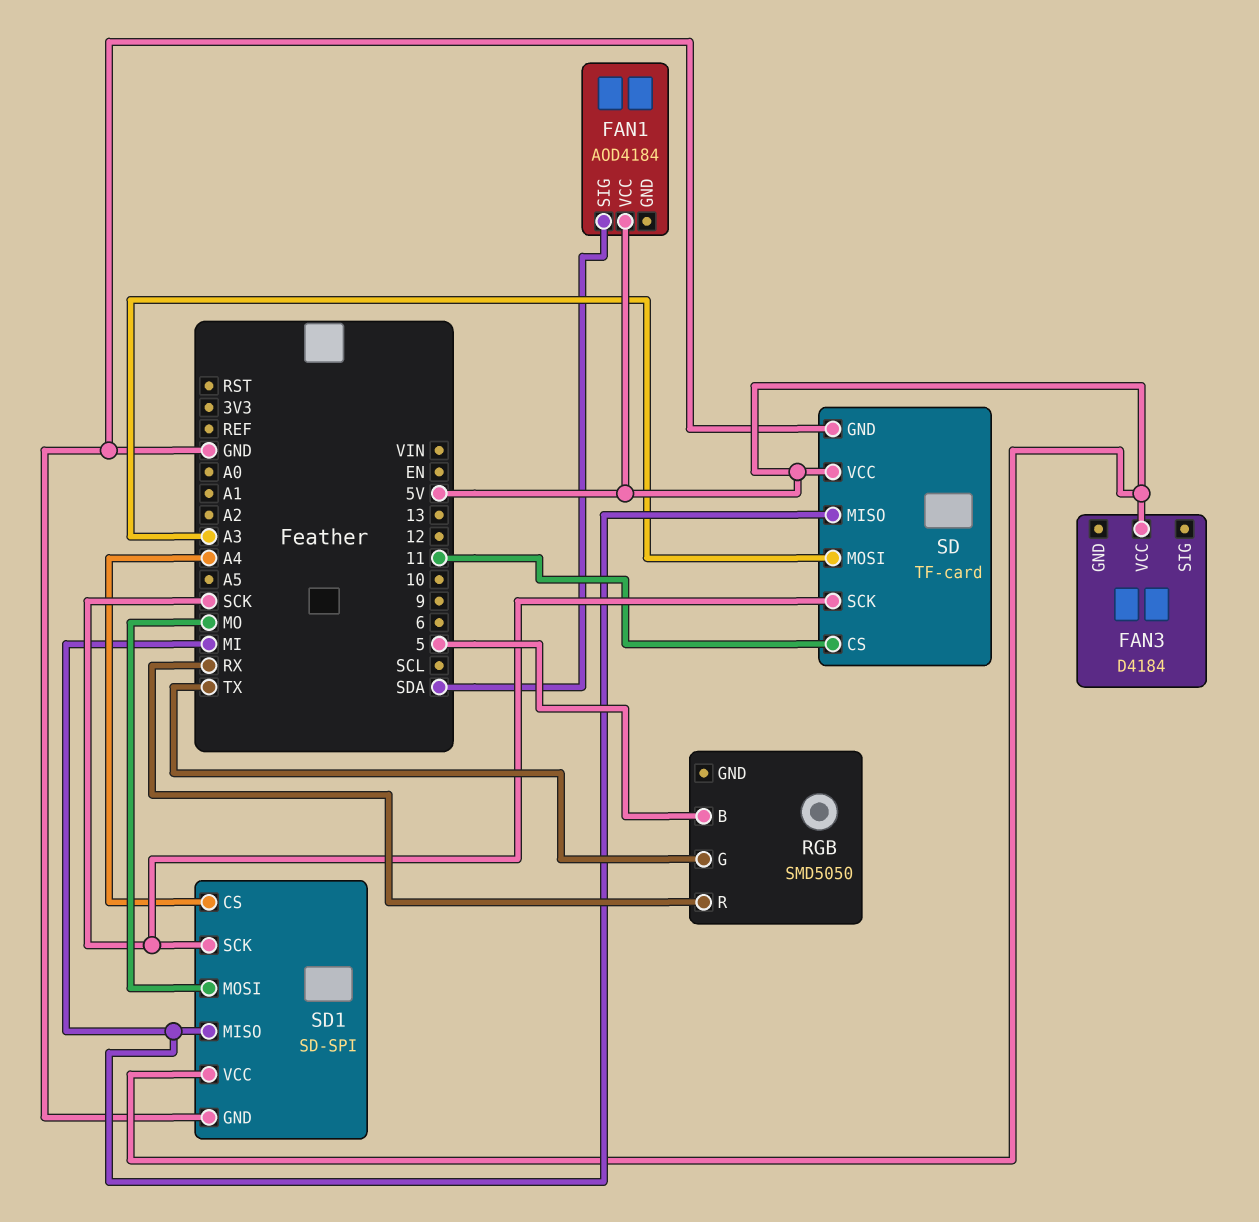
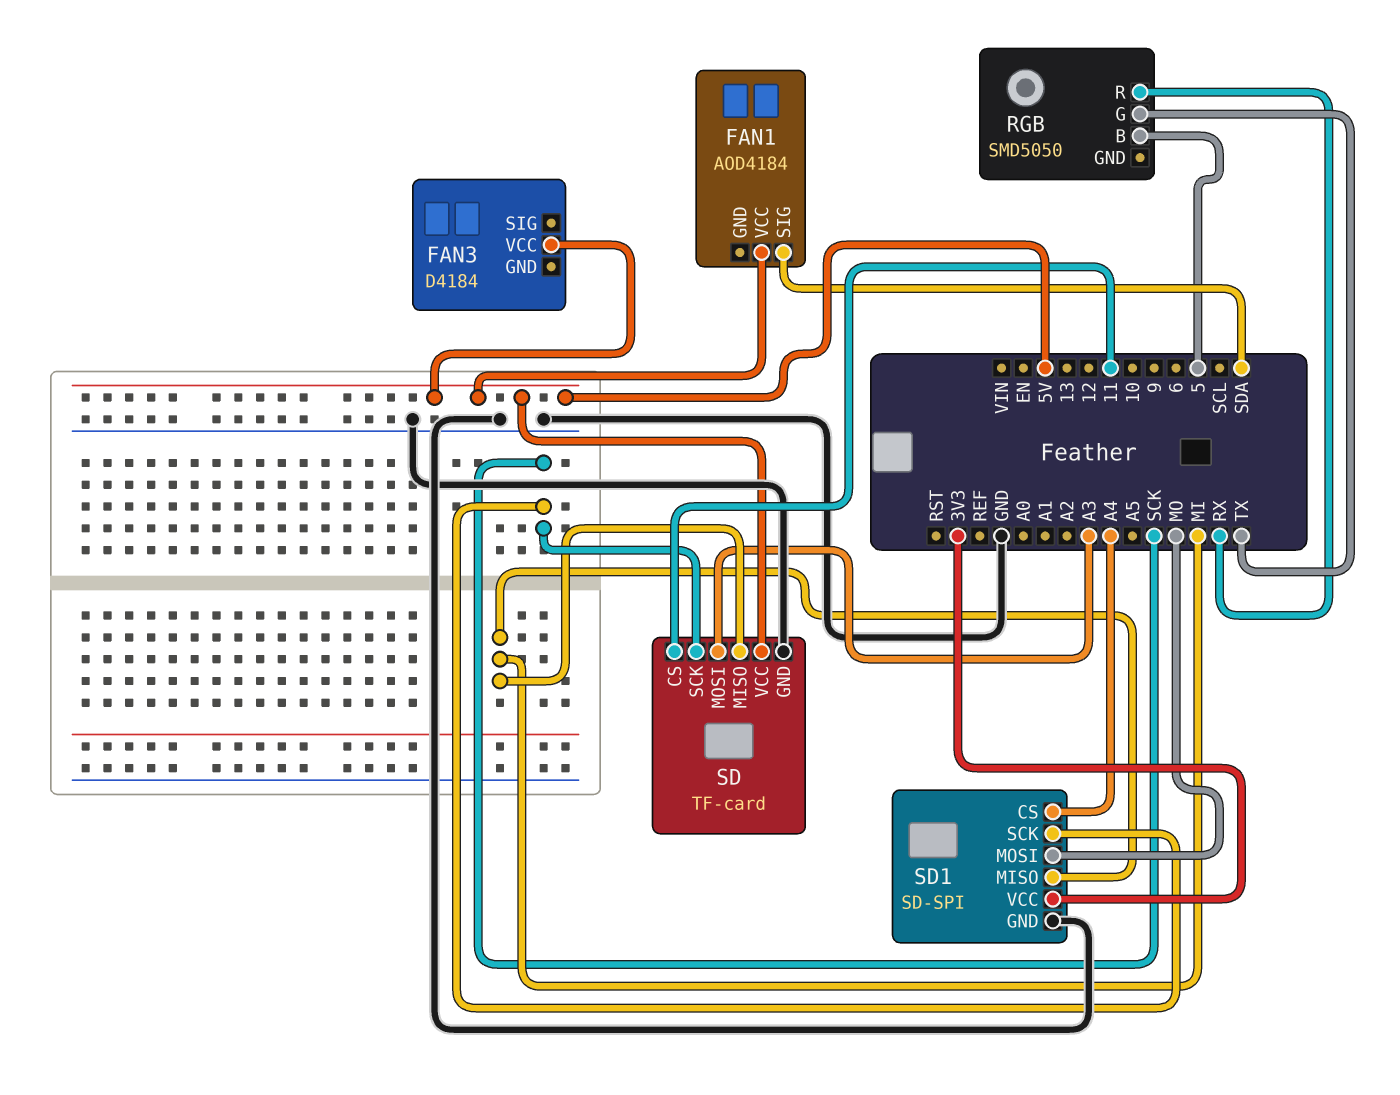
SD1 pin VCC: 5V -> 3V3

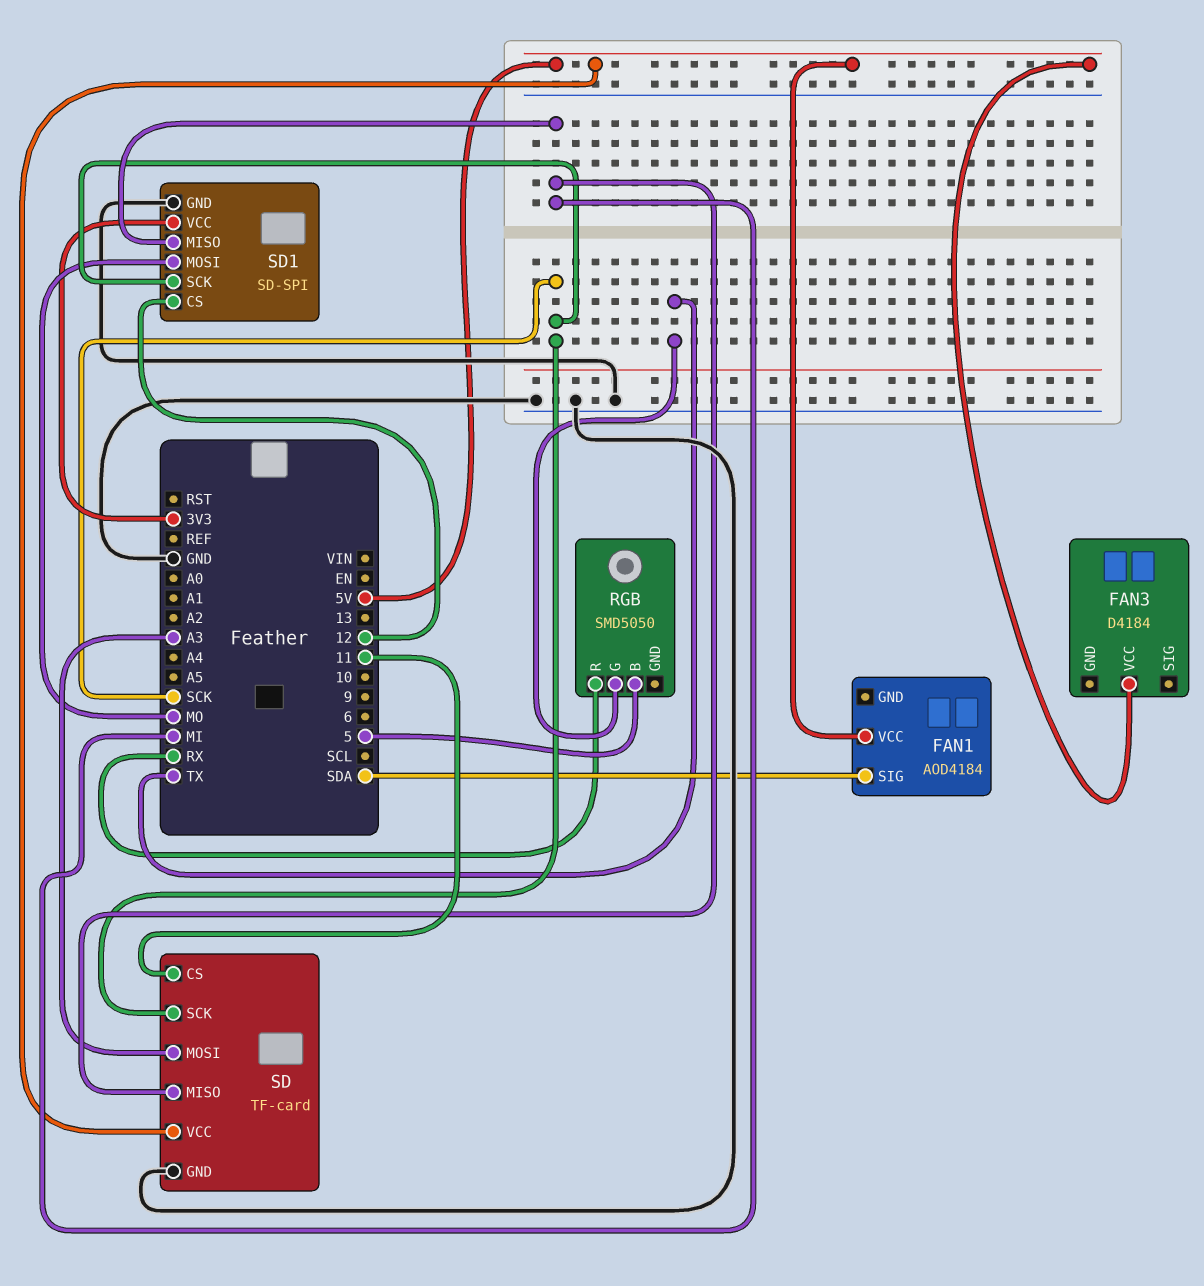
SD1 pin CS: A4 -> 12

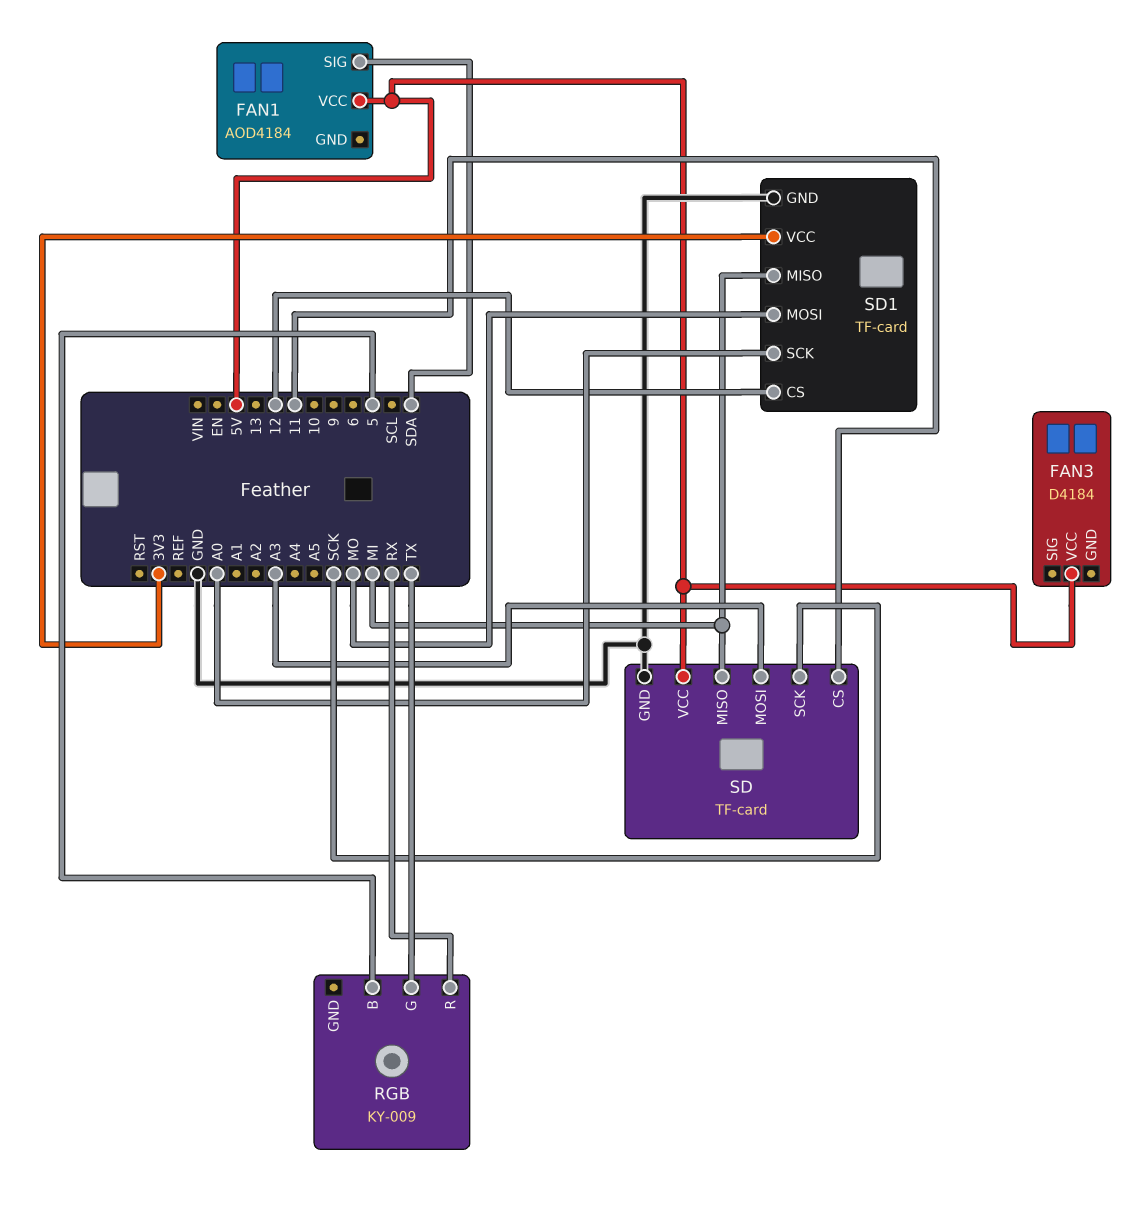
RGB: SMD5050 -> KY-009
SD1: SD-SPI -> TF-card
SD1 pin SCK: SCK -> A0

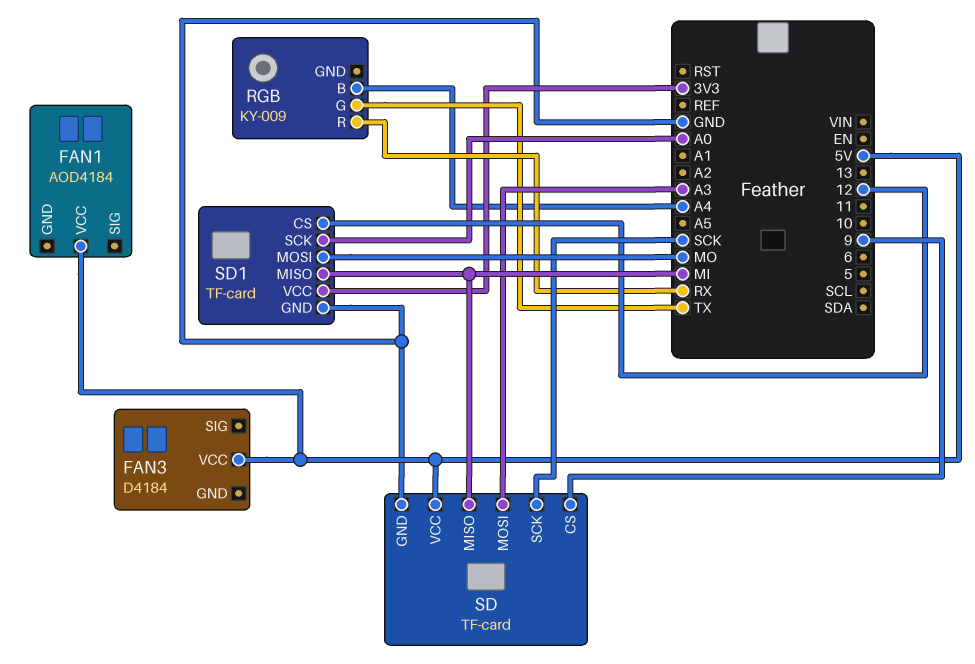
FAN1 pin SIG: SDA -> none
RGB pin B: 5 -> A4
SD pin CS: 11 -> 9

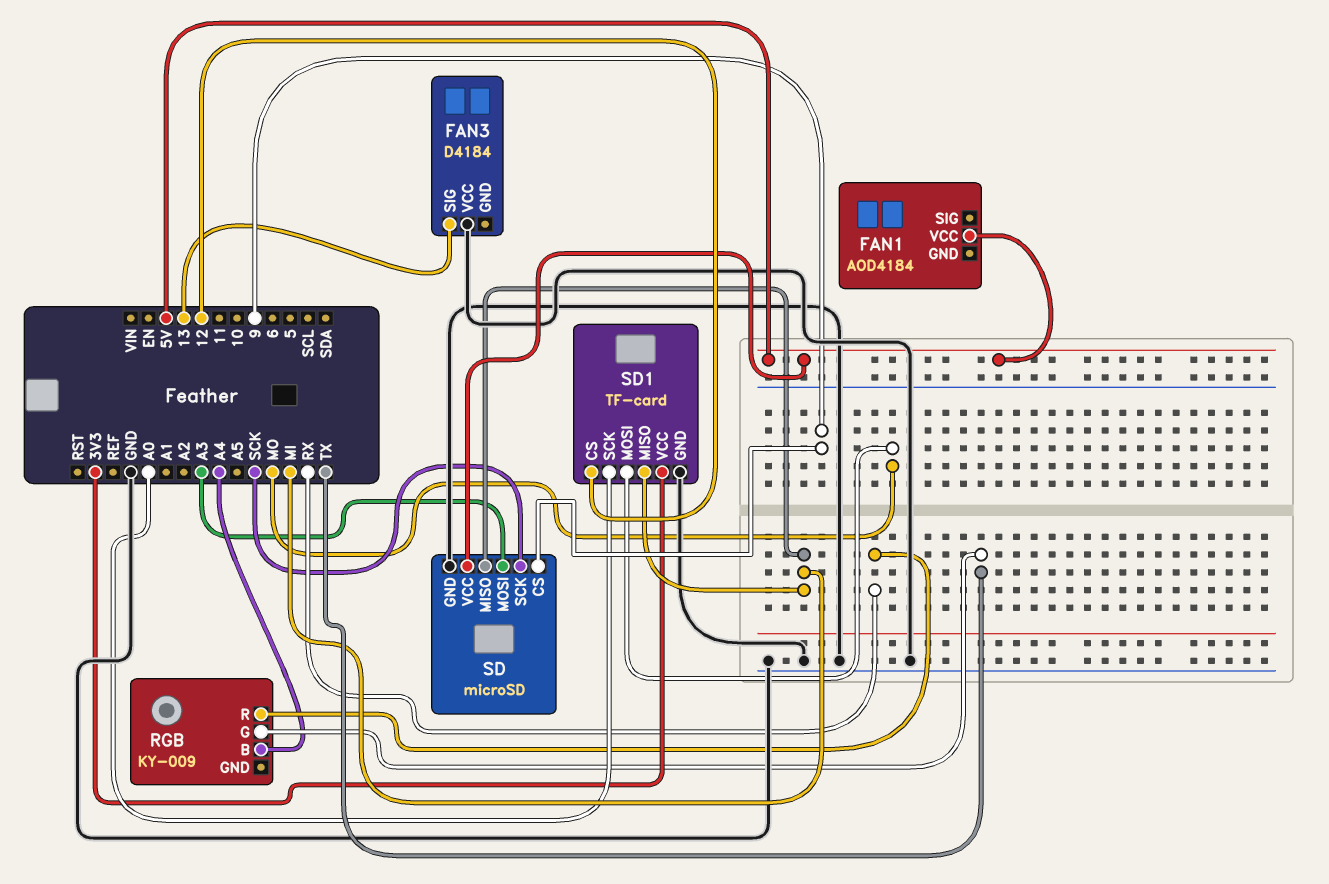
FAN3 pin SIG: none -> 13
FAN3 pin VCC: 5V -> GND
SD: TF-card -> microSD

